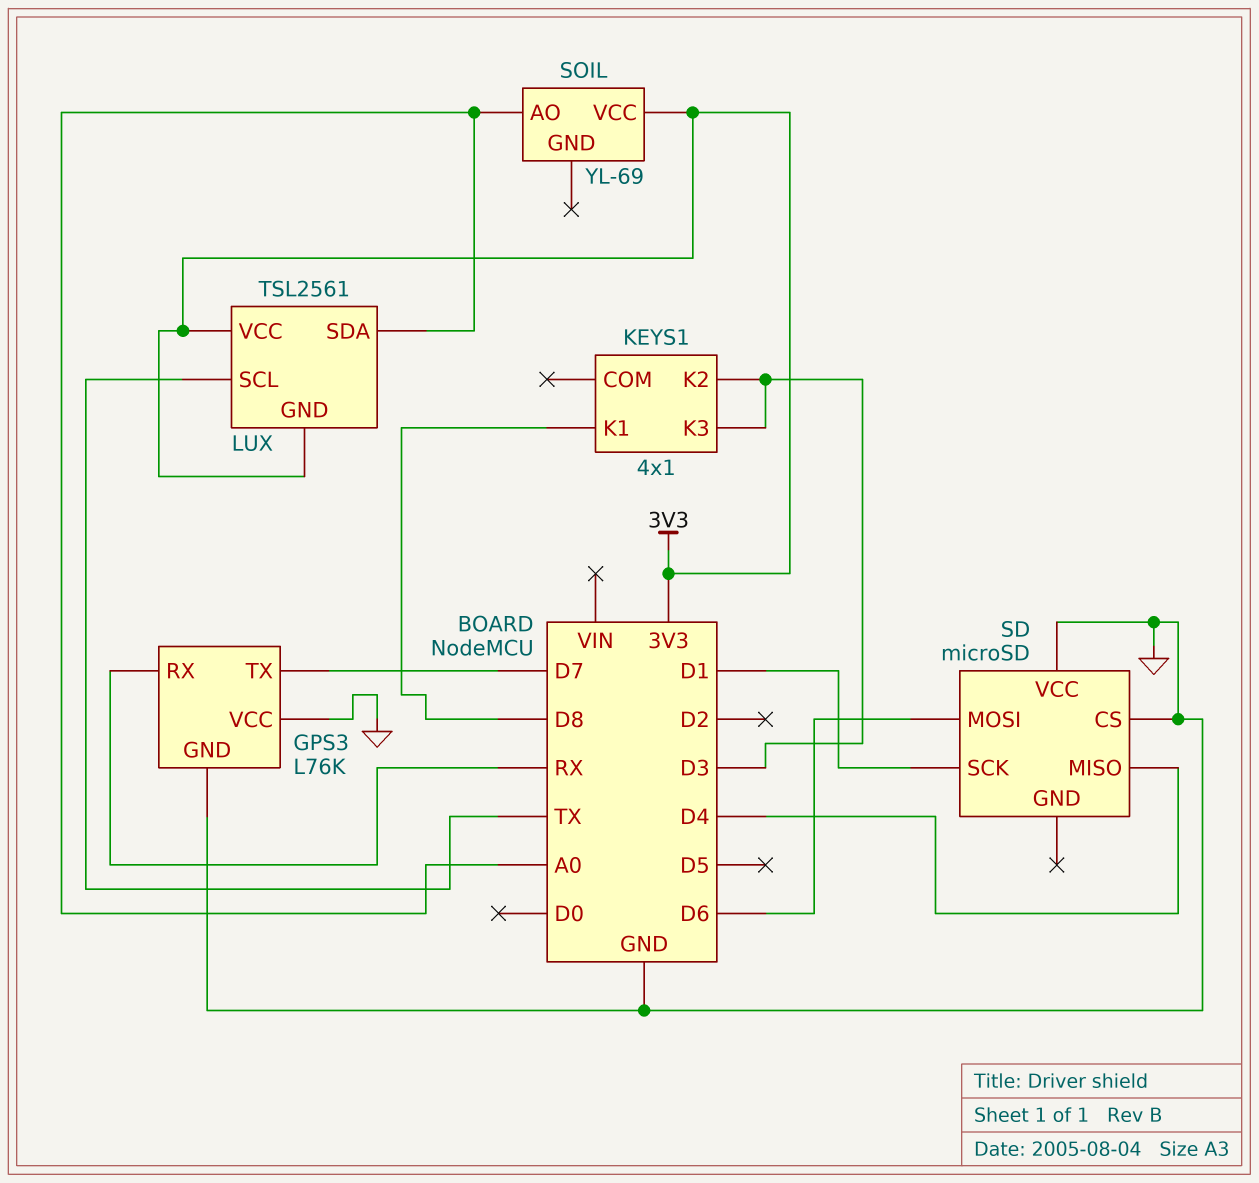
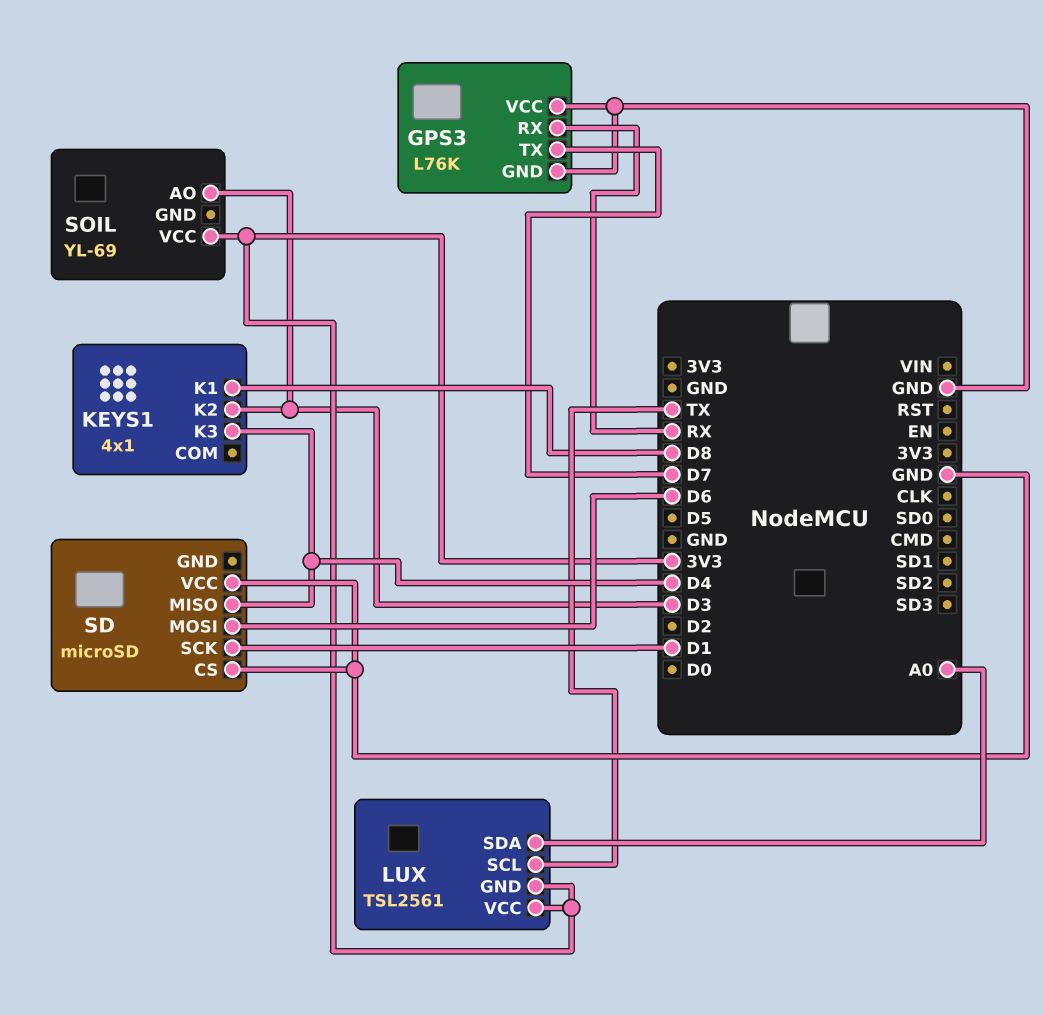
KEYS1 pin K3: D3 -> D4
SOIL pin AO: A0 -> D3

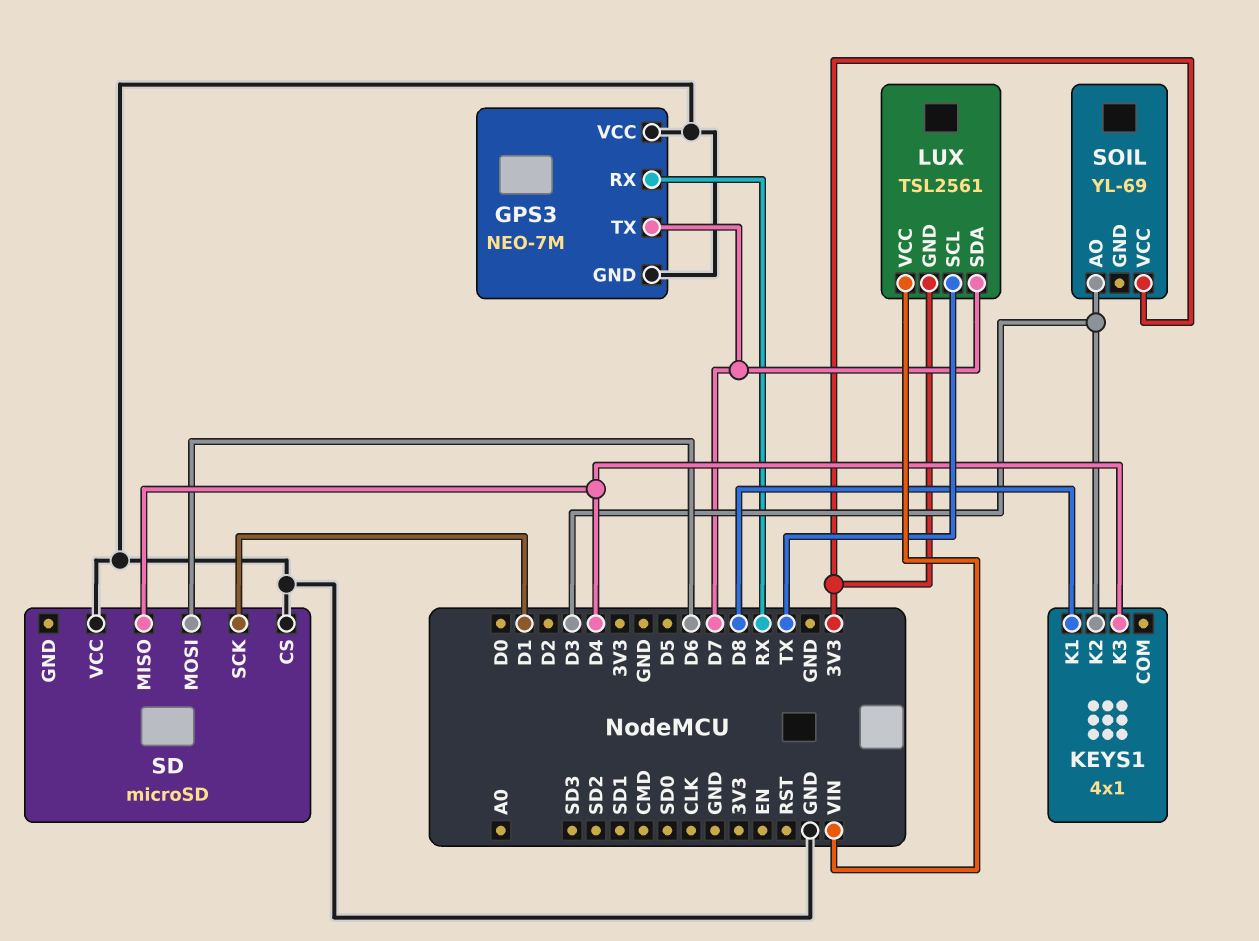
GPS3: L76K -> NEO-7M
LUX pin SDA: A0 -> D7
LUX pin VCC: 3V3 -> VIN

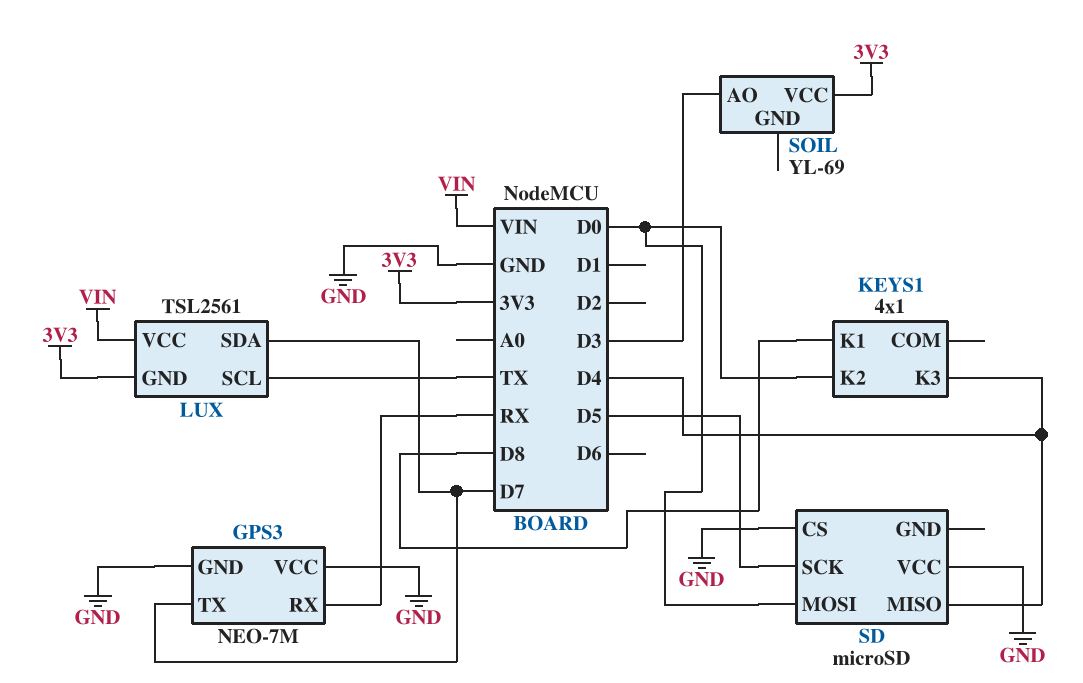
KEYS1 pin K2: D3 -> D0
SD pin MOSI: D6 -> D0
SD pin SCK: D1 -> D5

